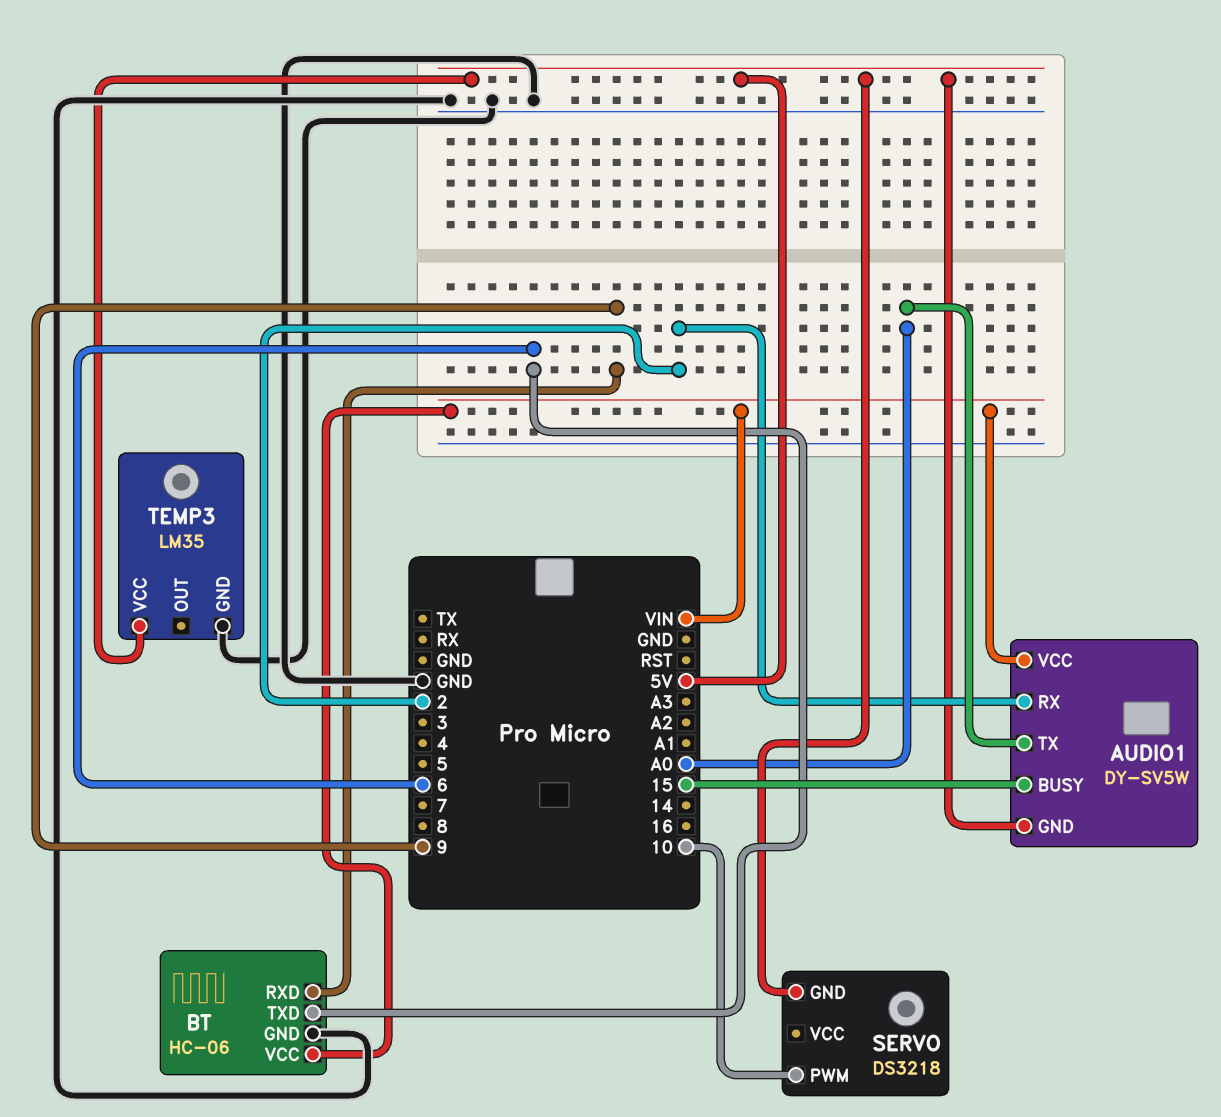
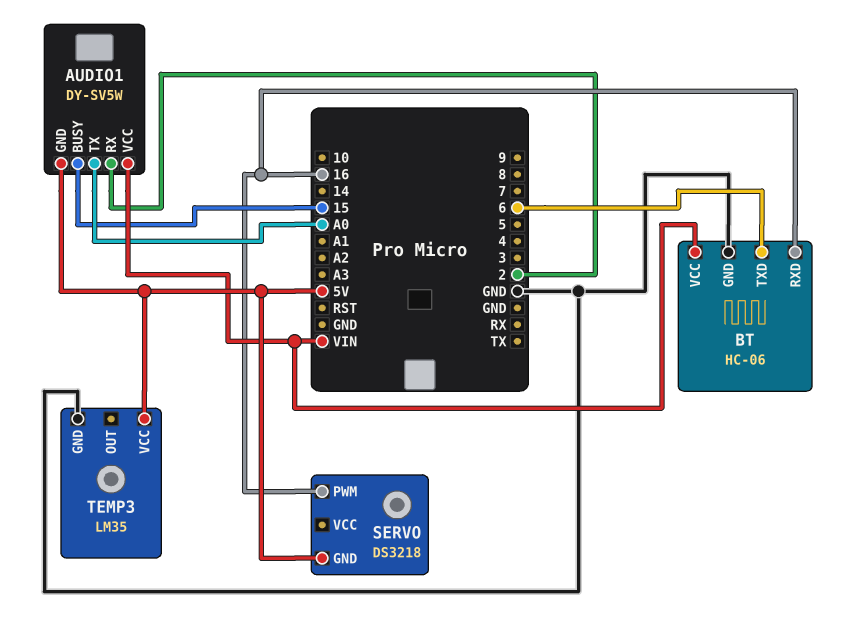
BT pin RXD: 9 -> 16
SERVO pin PWM: 10 -> 16

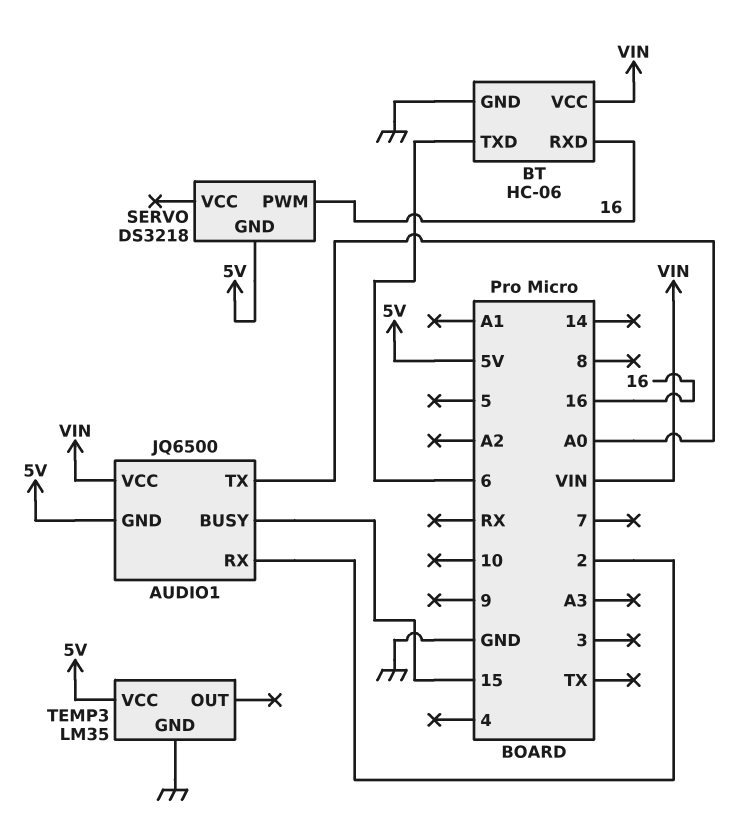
AUDIO1: DY-SV5W -> JQ6500

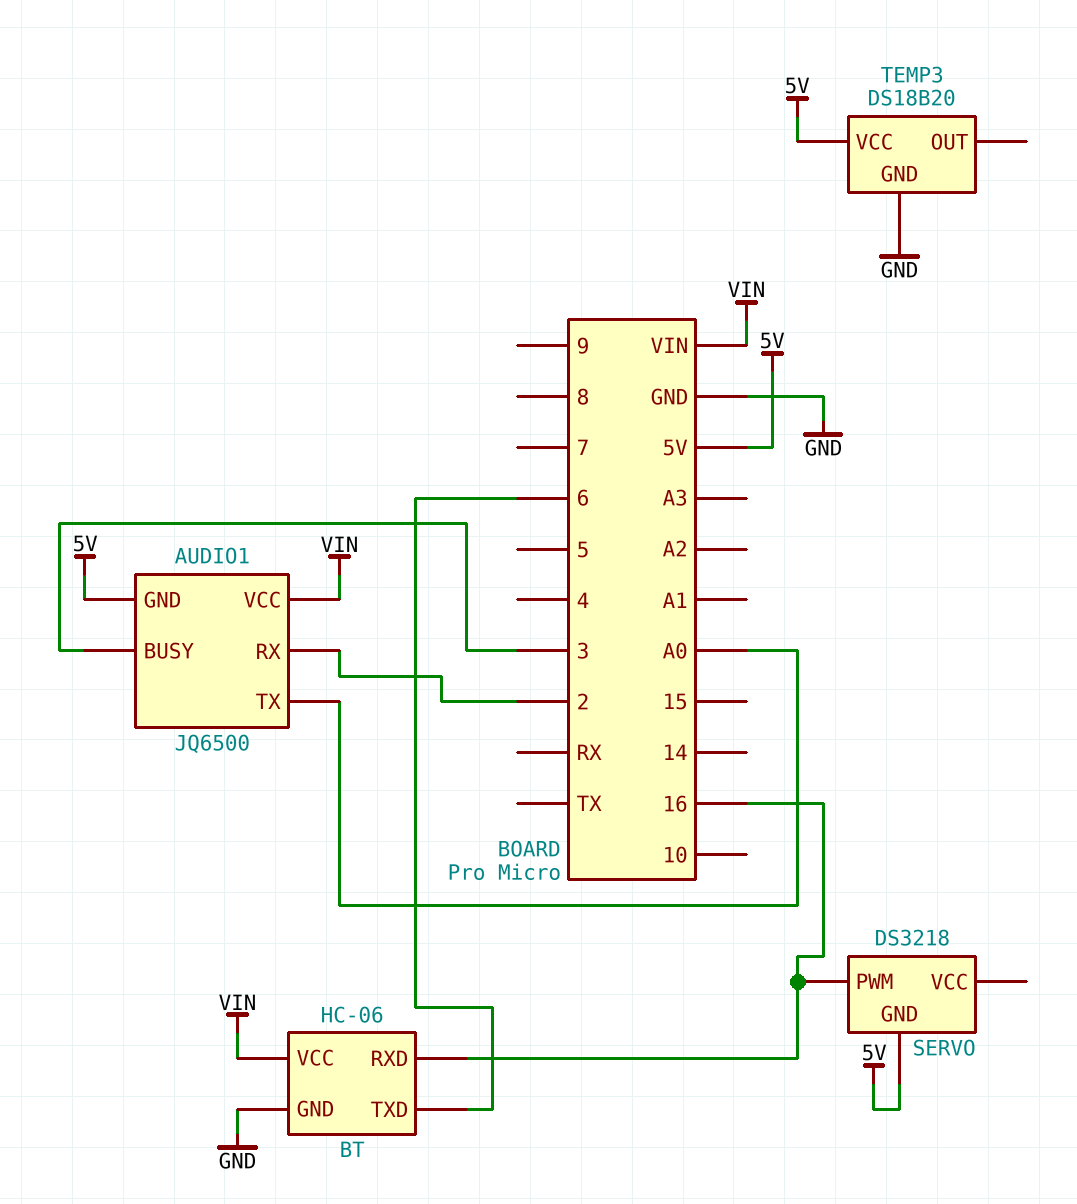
AUDIO1 pin BUSY: 15 -> 3
TEMP3: LM35 -> DS18B20

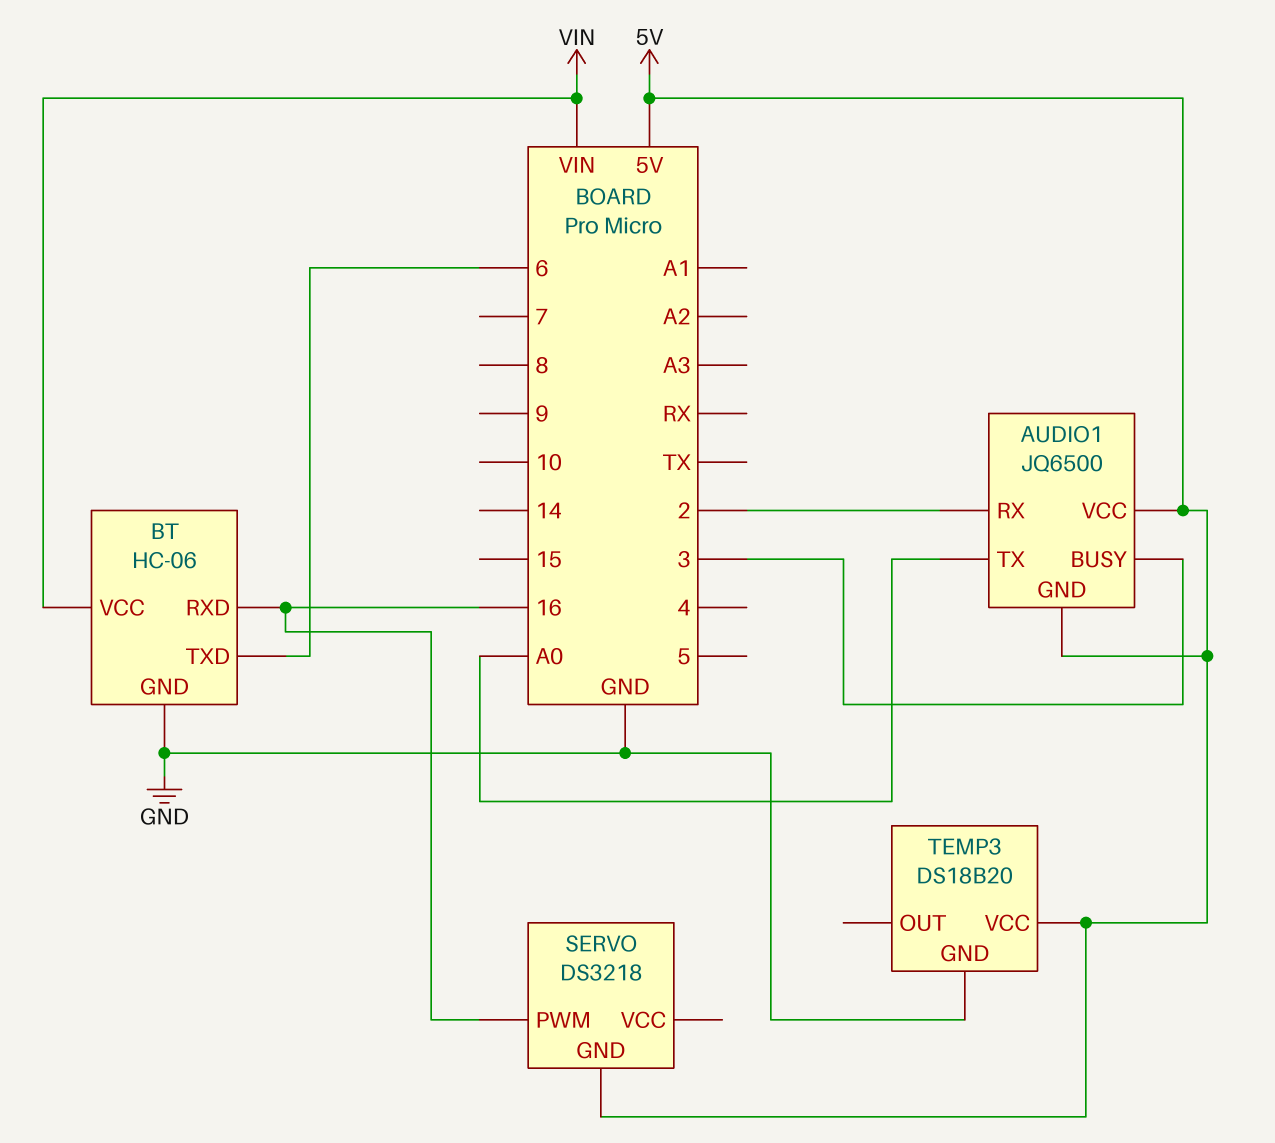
AUDIO1 pin VCC: VIN -> 5V

